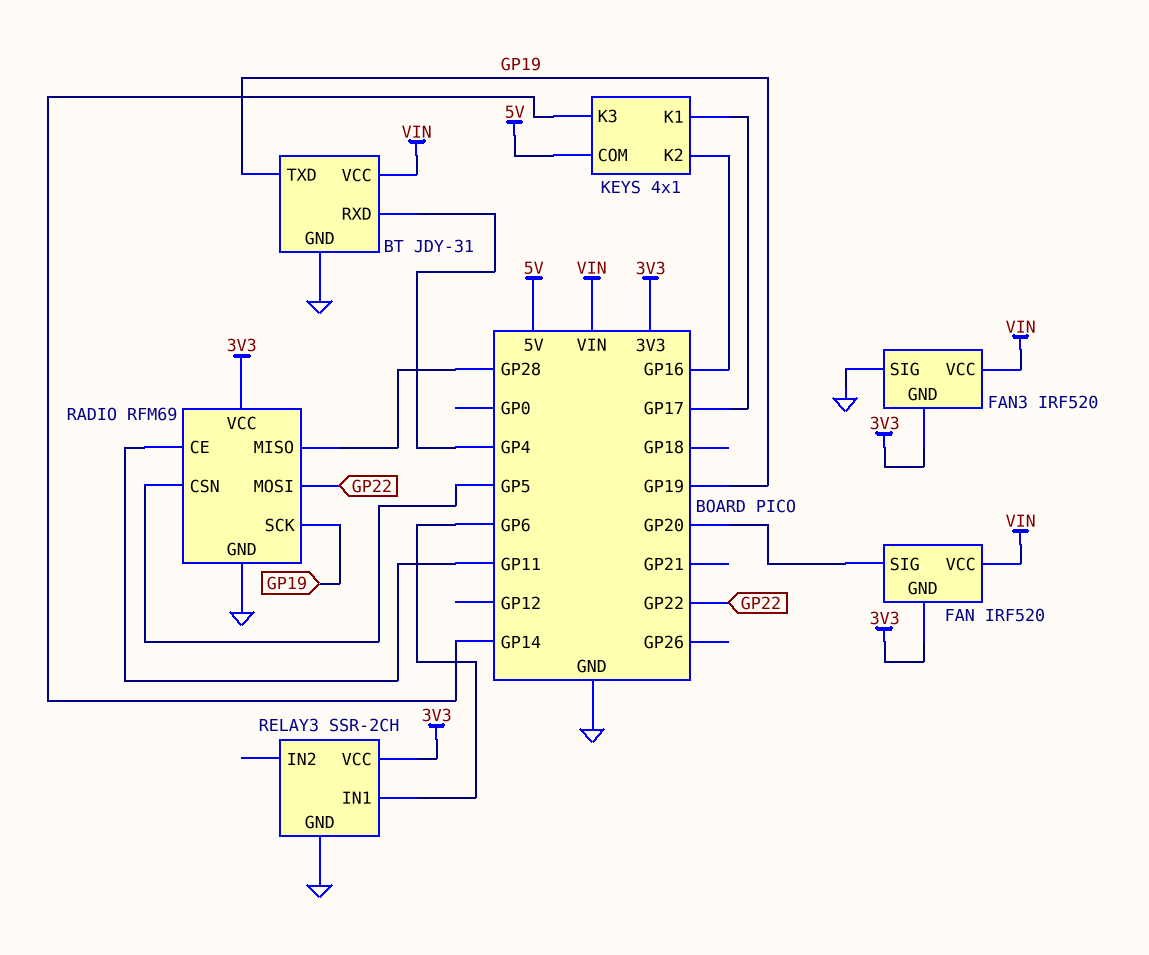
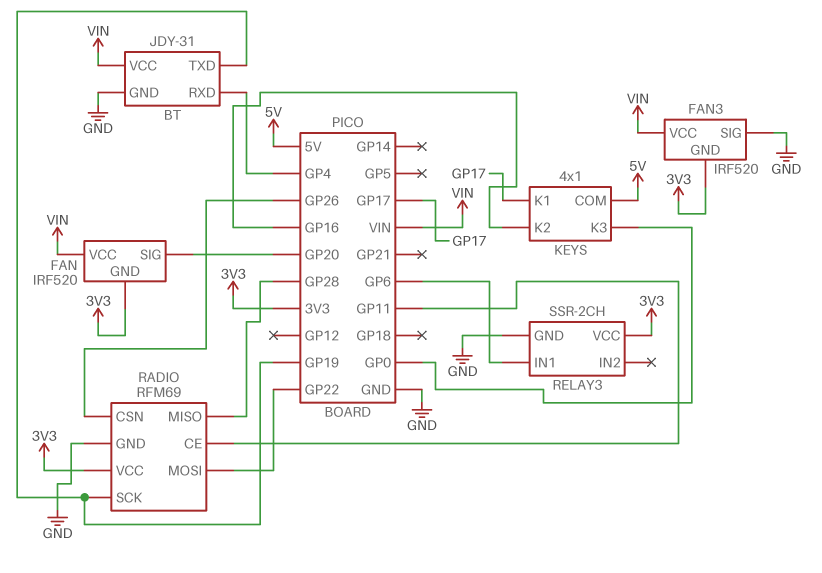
KEYS pin K3: GP14 -> GP0
RADIO pin CSN: GP5 -> GP26

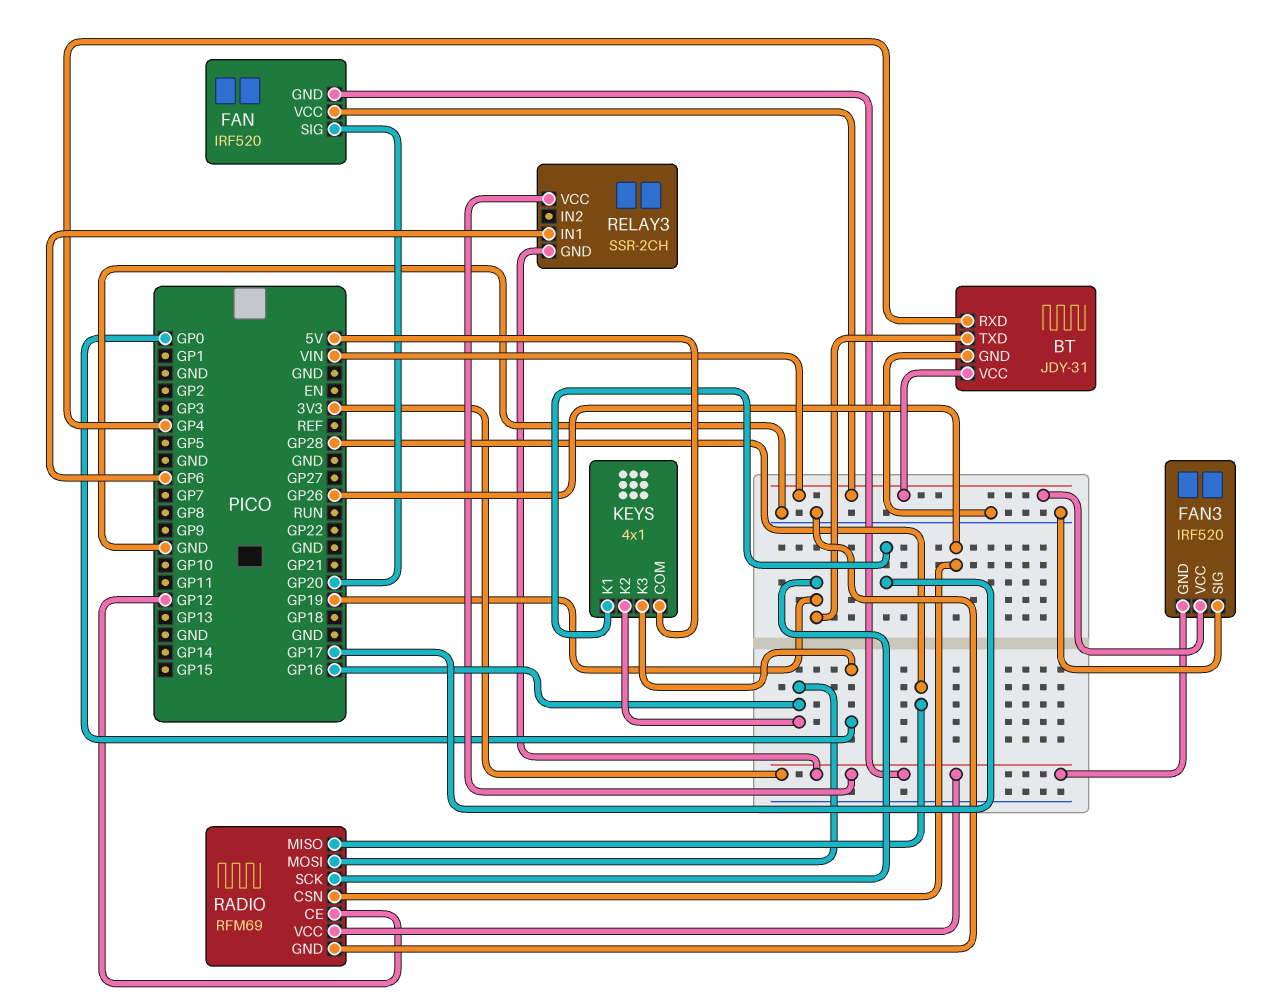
RADIO pin CE: GP11 -> GP12
RADIO pin MOSI: GP22 -> GP16
RELAY3 pin GND: GND -> 3V3

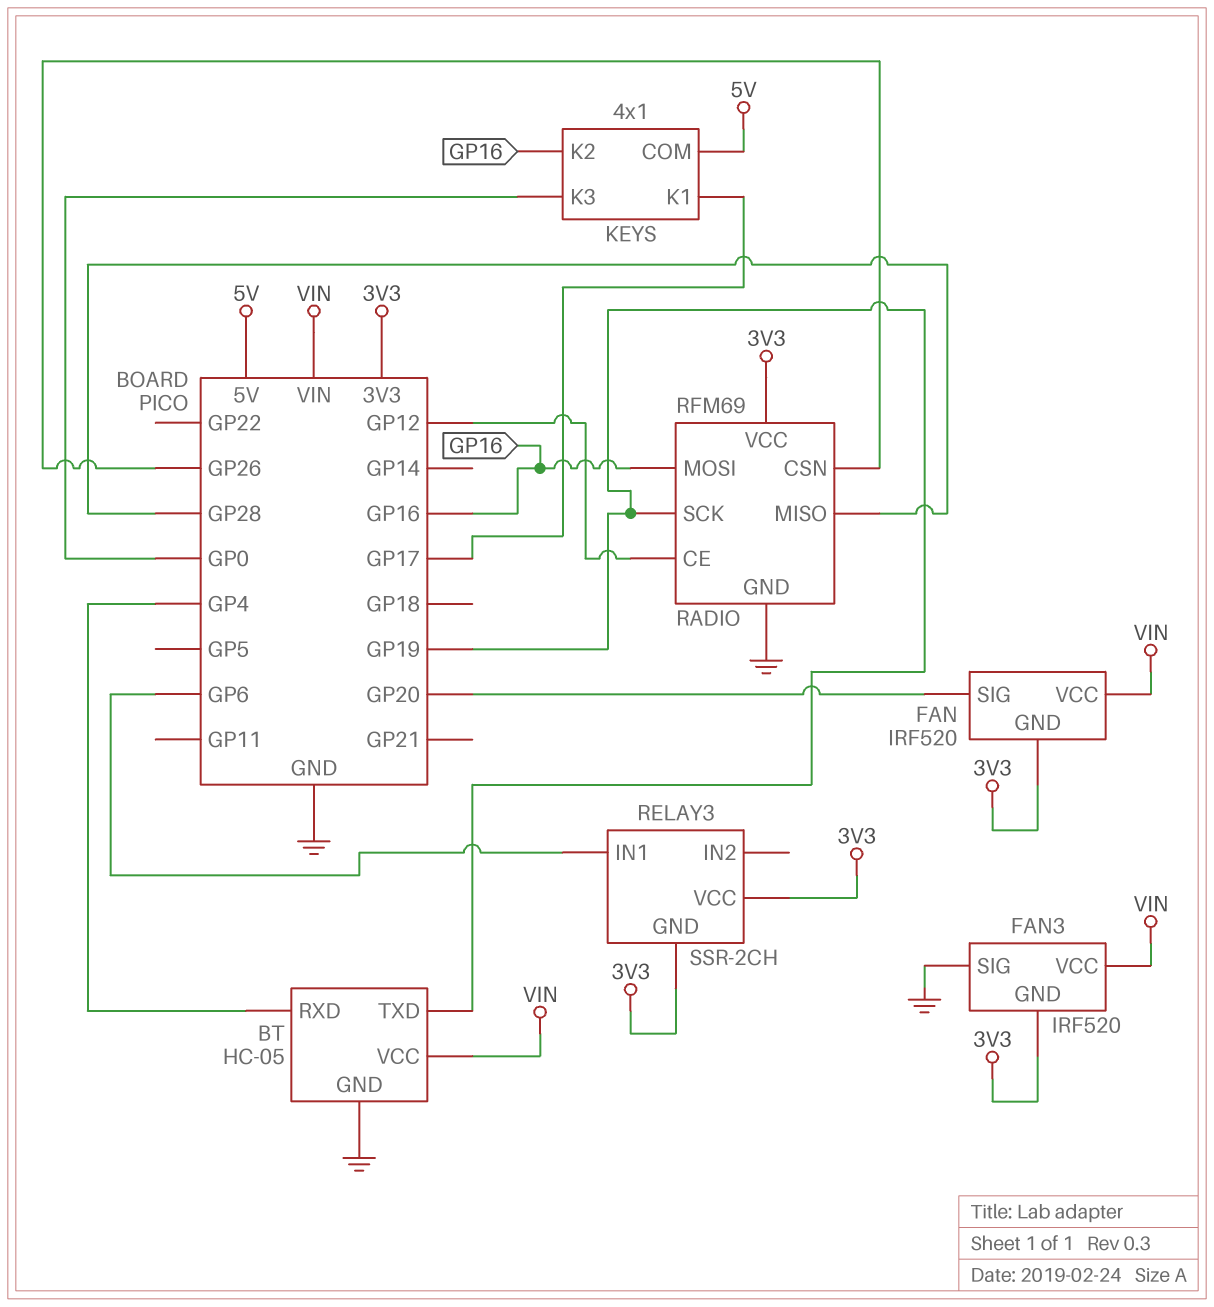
BT: JDY-31 -> HC-05

